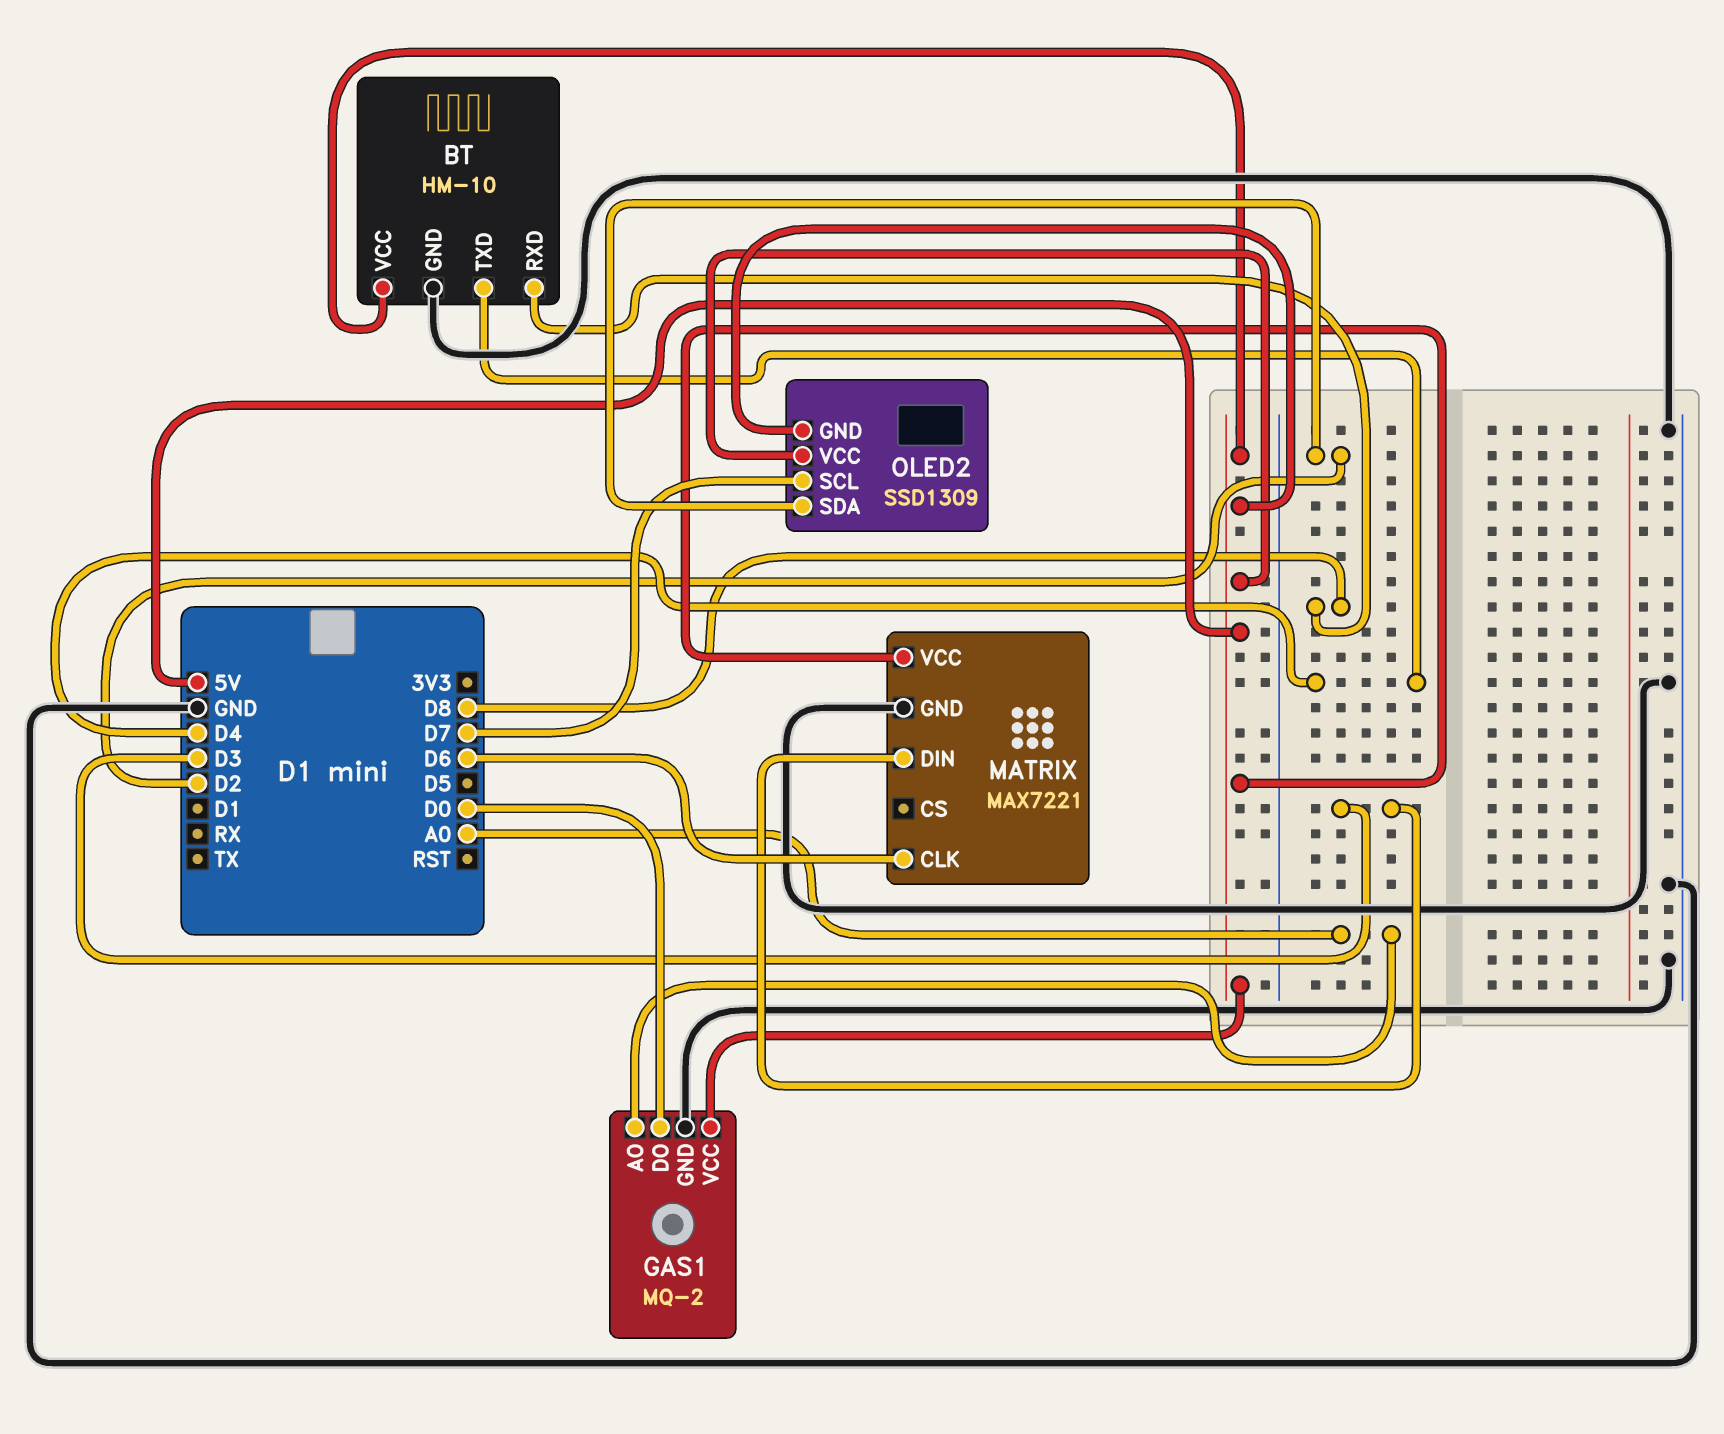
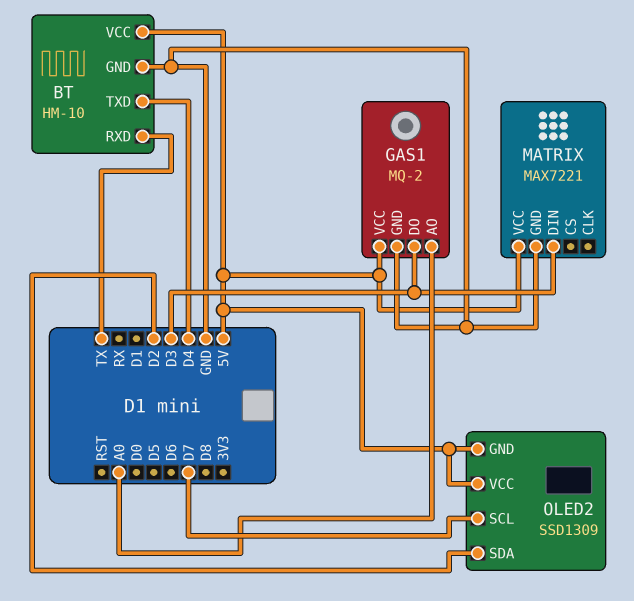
BT pin RXD: D8 -> TX
GAS1 pin DO: D0 -> D3
MATRIX pin CLK: D6 -> none

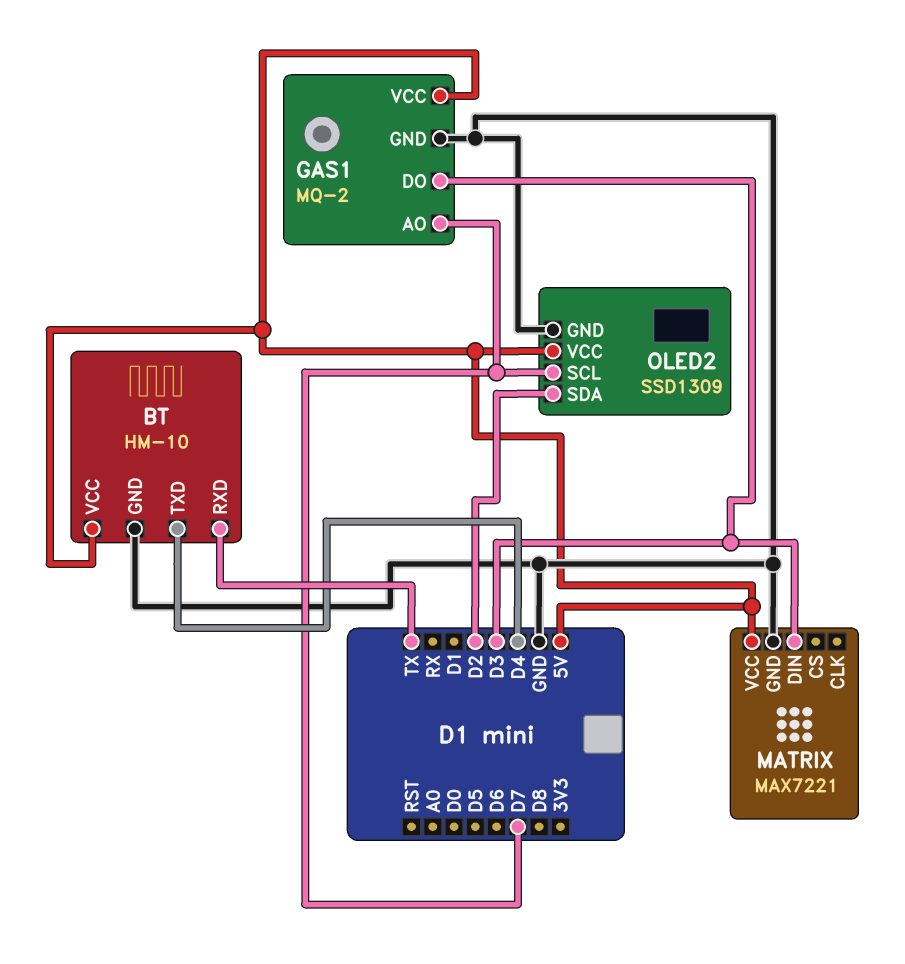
GAS1 pin AO: A0 -> D7
OLED2 pin GND: 5V -> GND

